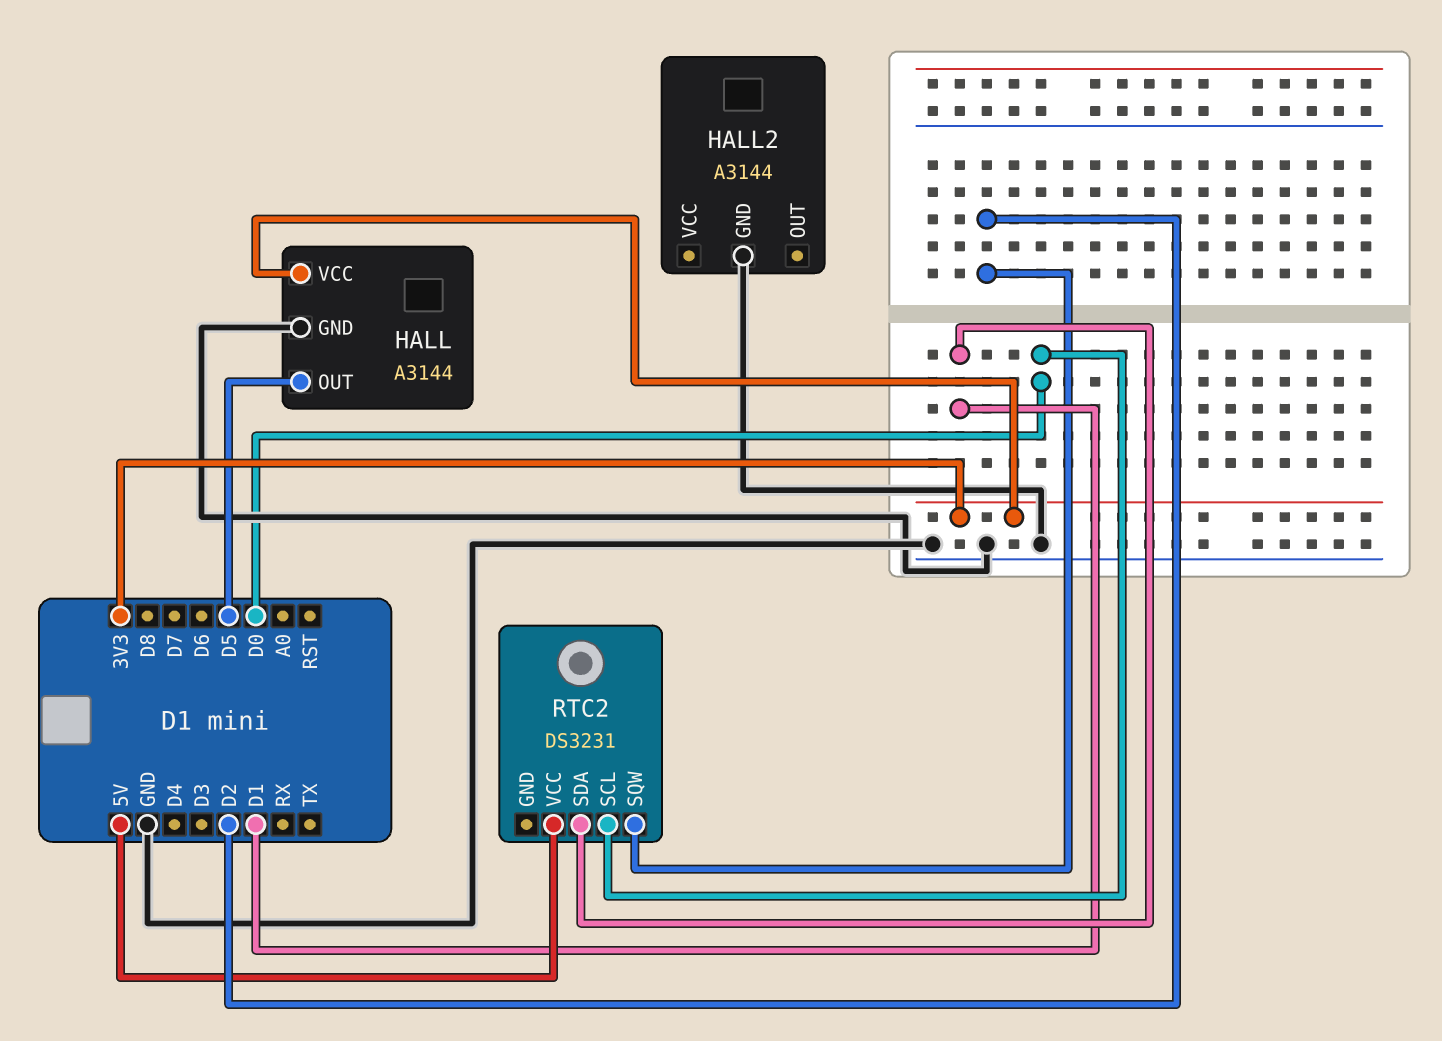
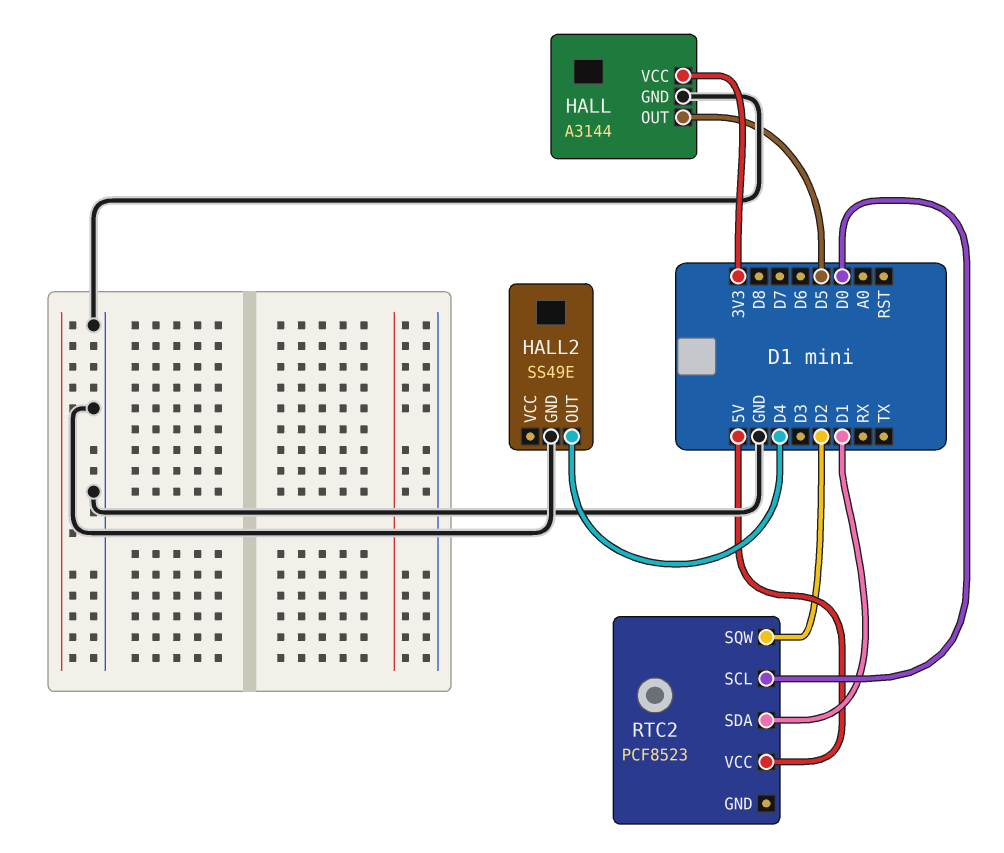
HALL2: A3144 -> SS49E
HALL2 pin OUT: none -> D4
RTC2: DS3231 -> PCF8523

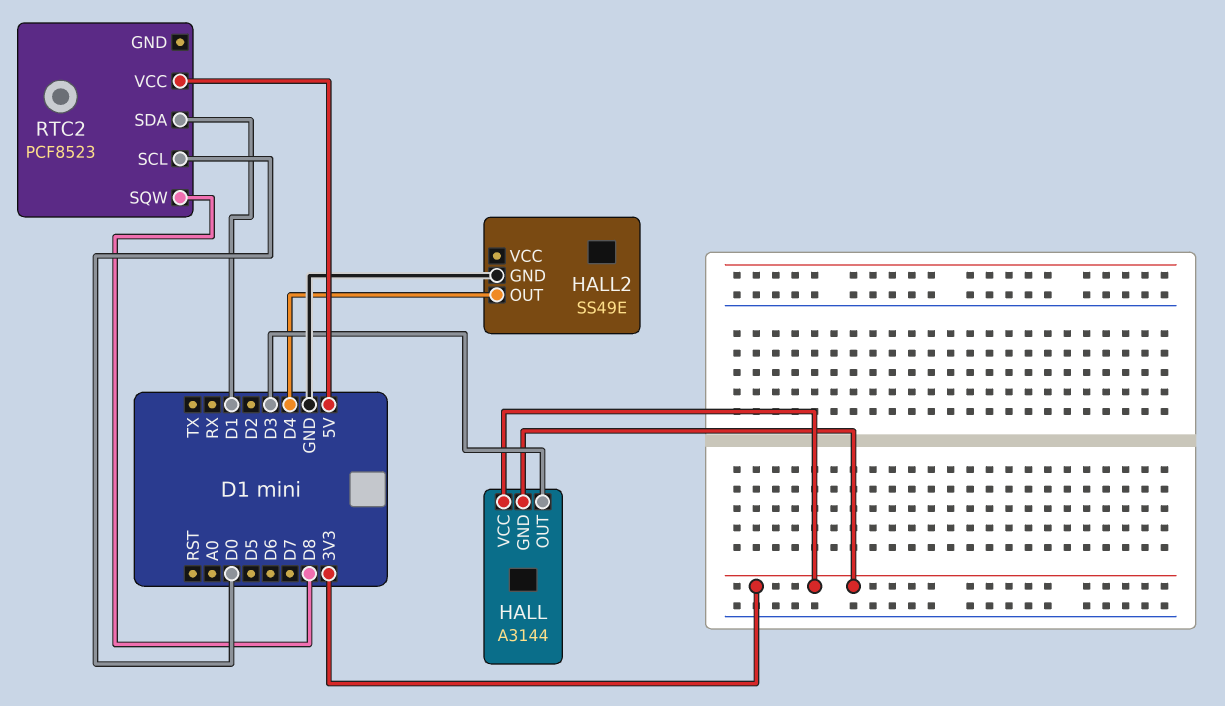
HALL pin GND: GND -> 3V3
HALL pin OUT: D5 -> D3
RTC2 pin SQW: D2 -> D8

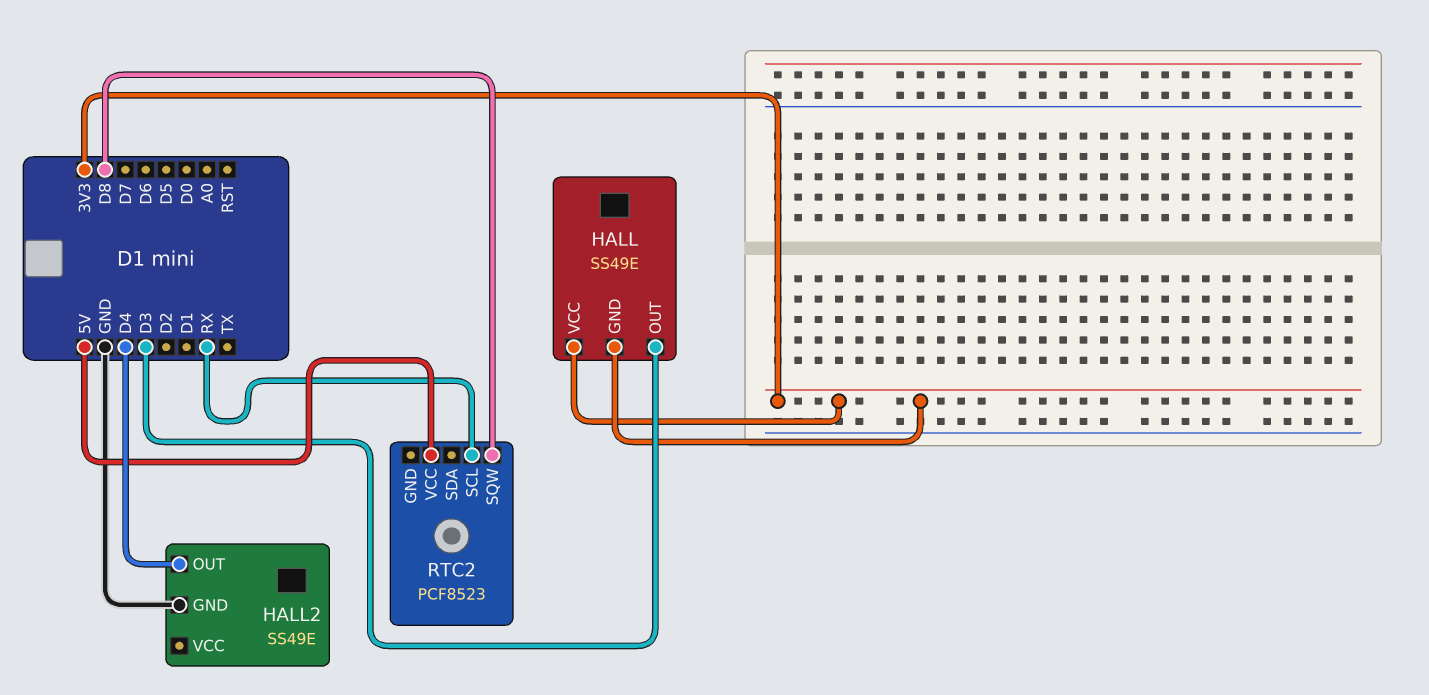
HALL: A3144 -> SS49E
RTC2 pin SCL: D0 -> RX
RTC2 pin SDA: D1 -> none

